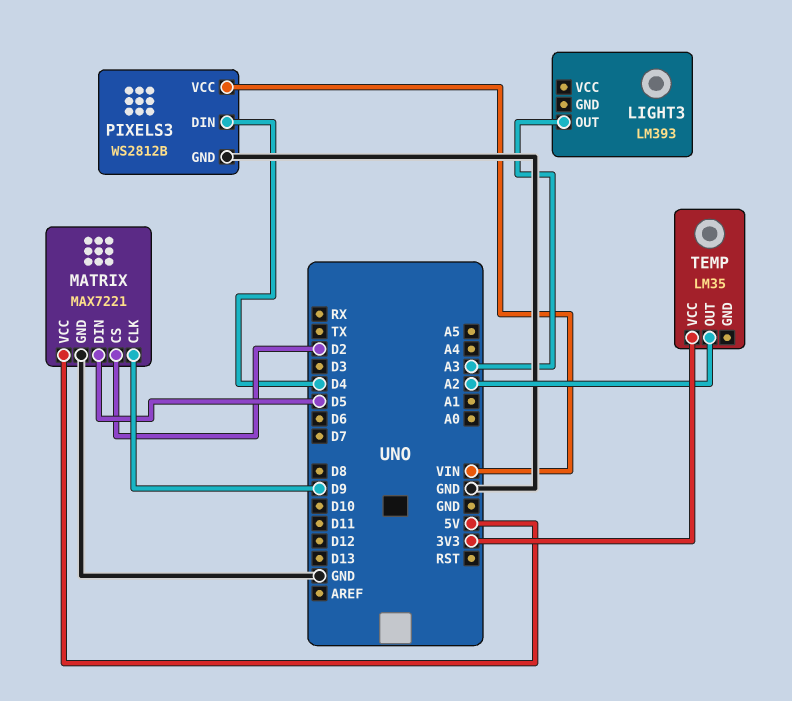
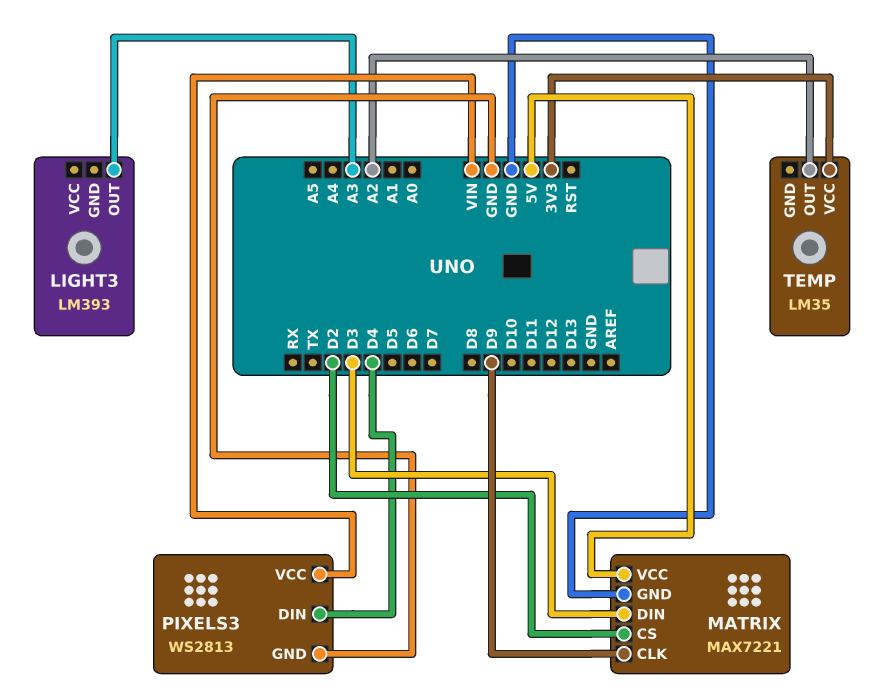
MATRIX pin DIN: D5 -> D3
PIXELS3: WS2812B -> WS2813

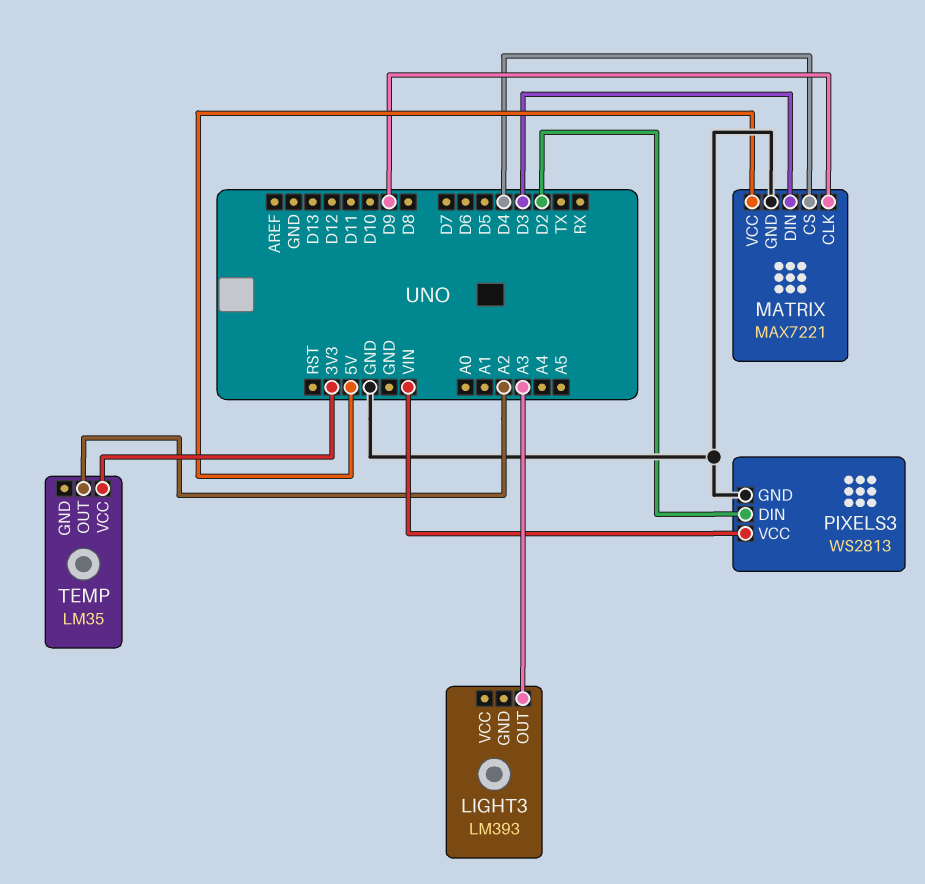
MATRIX pin CS: D2 -> D4
PIXELS3 pin DIN: D4 -> D2

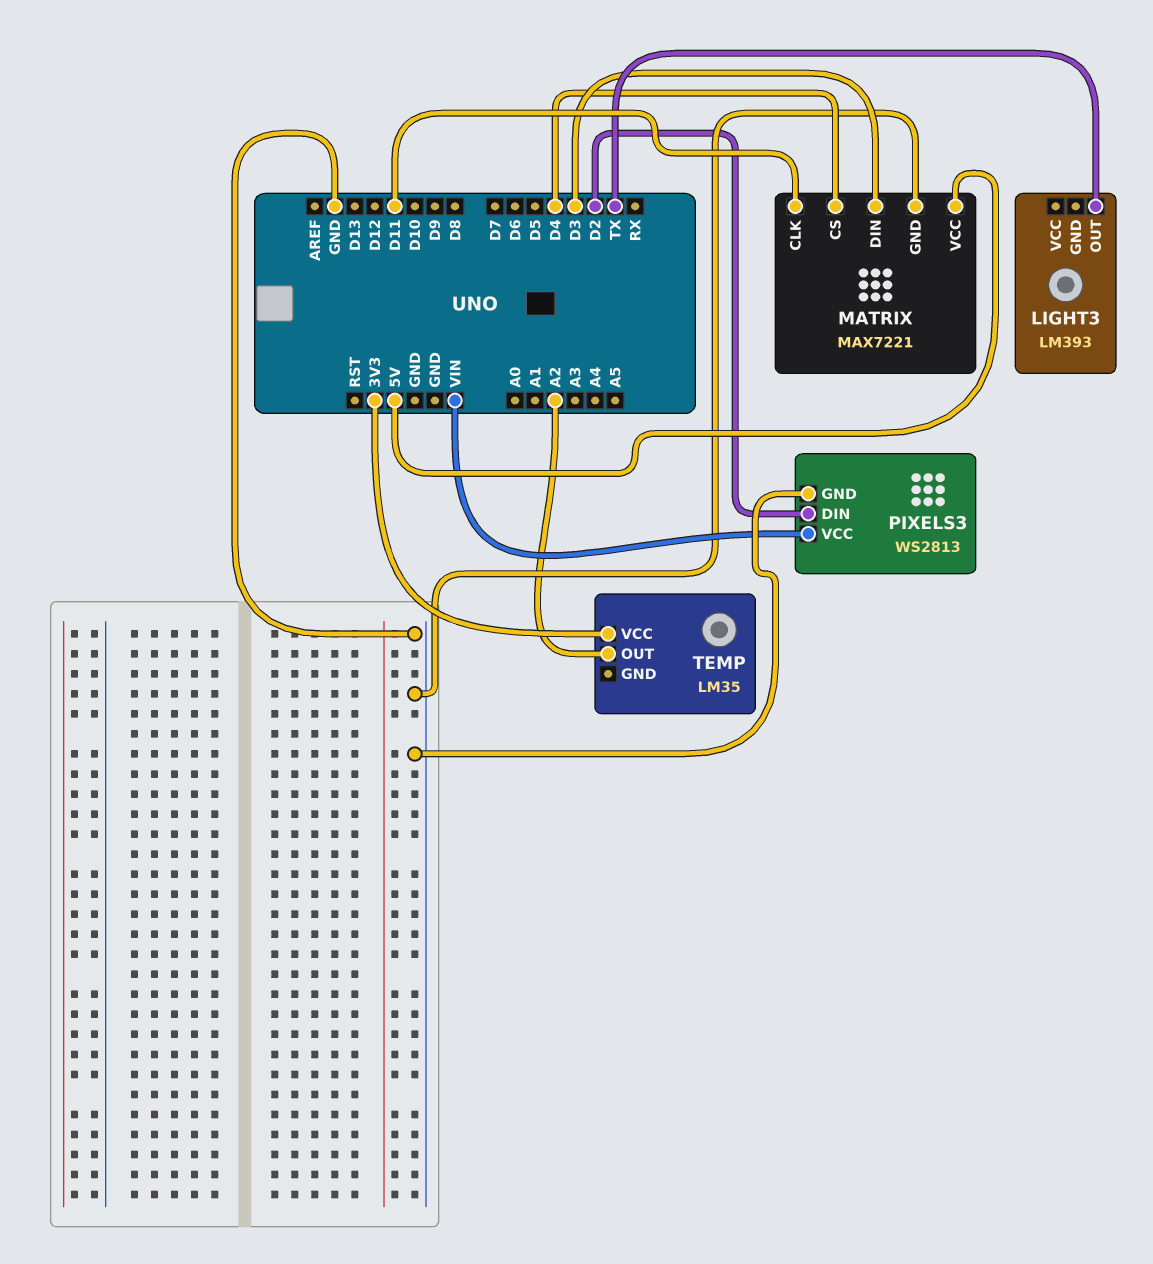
LIGHT3 pin OUT: A3 -> TX
MATRIX pin CLK: D9 -> D11

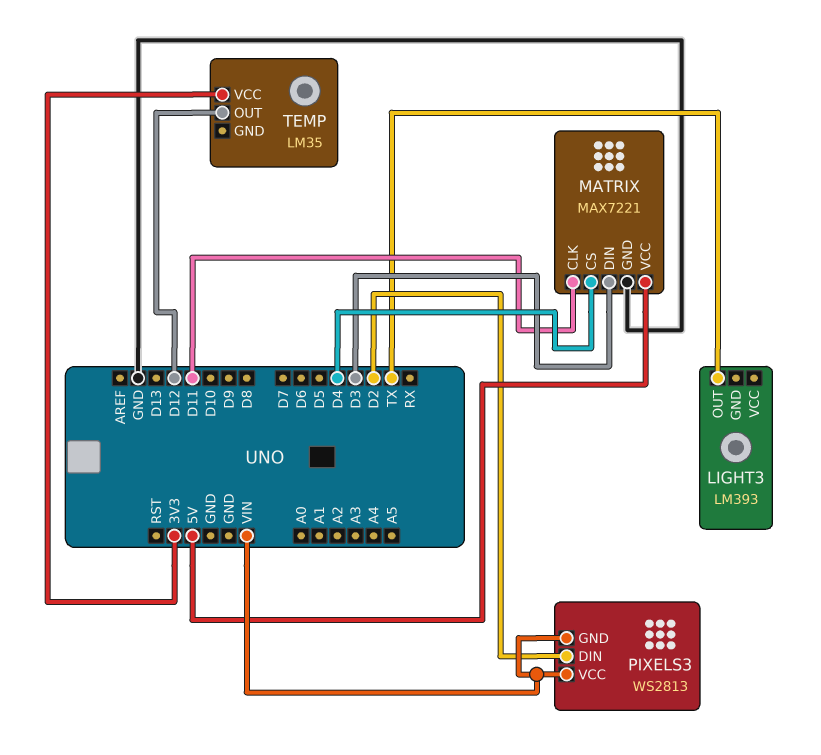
PIXELS3 pin GND: GND -> VIN
TEMP pin OUT: A2 -> D12

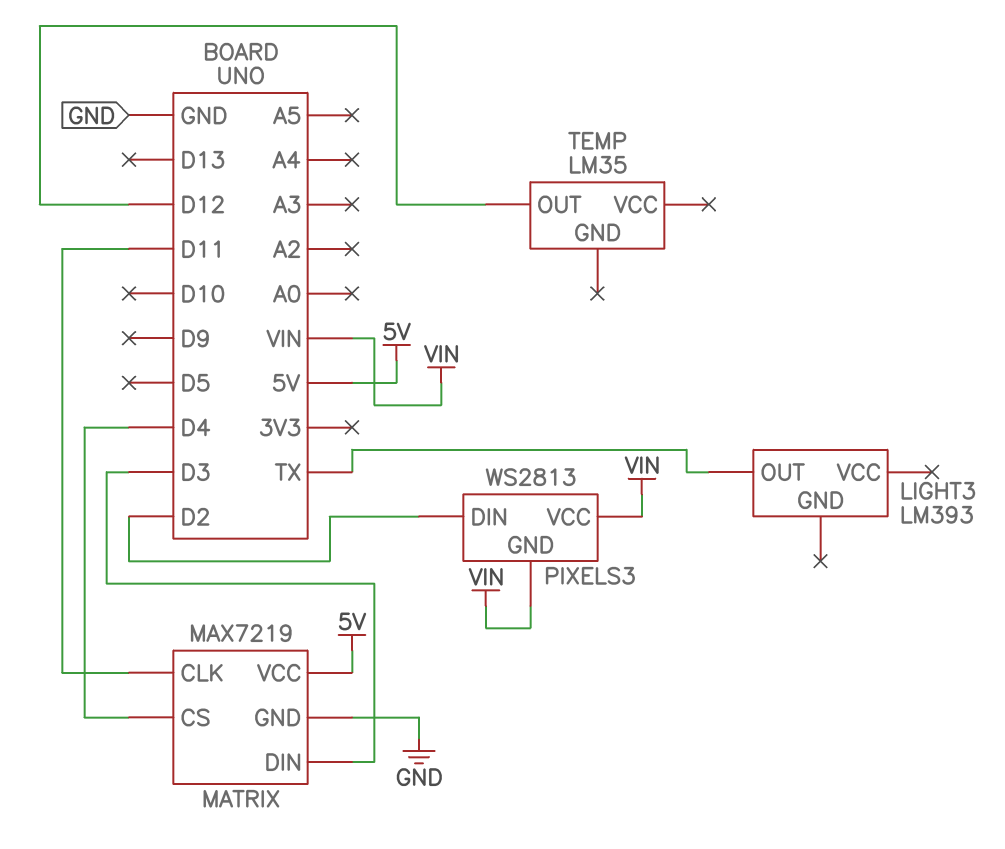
MATRIX: MAX7221 -> MAX7219
TEMP pin VCC: 3V3 -> none

